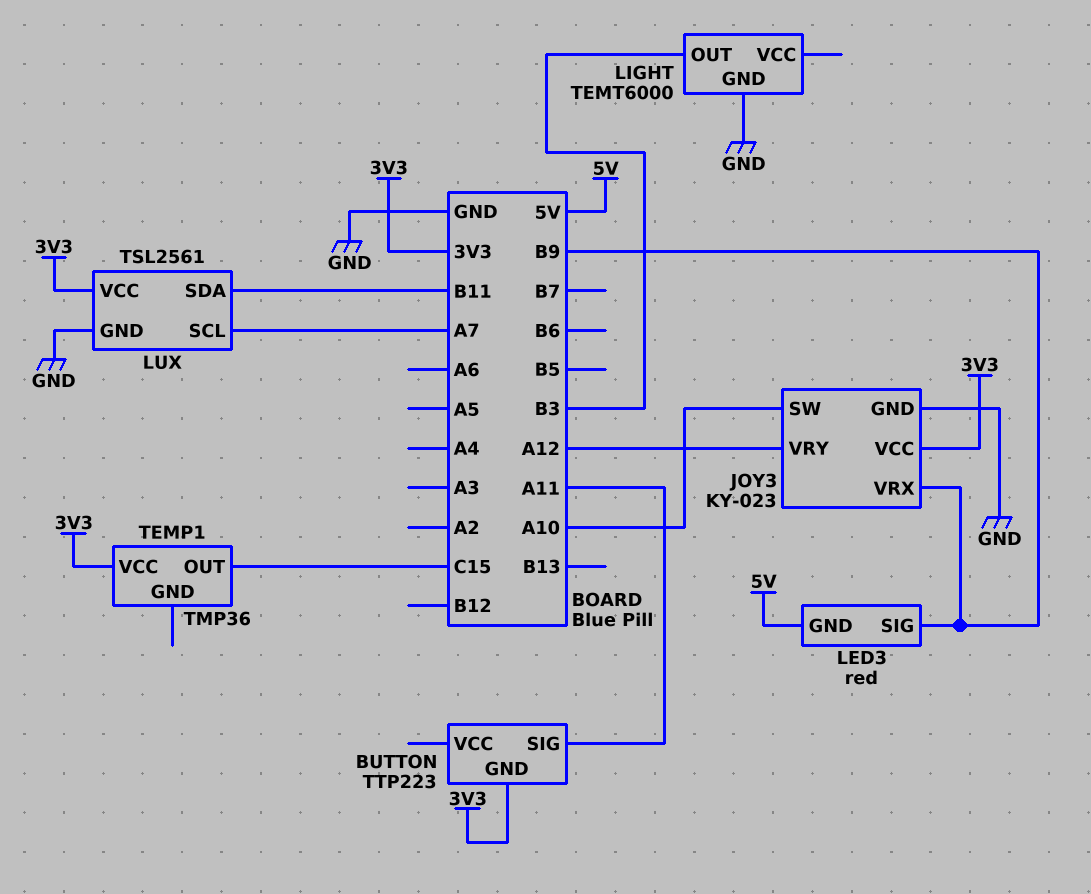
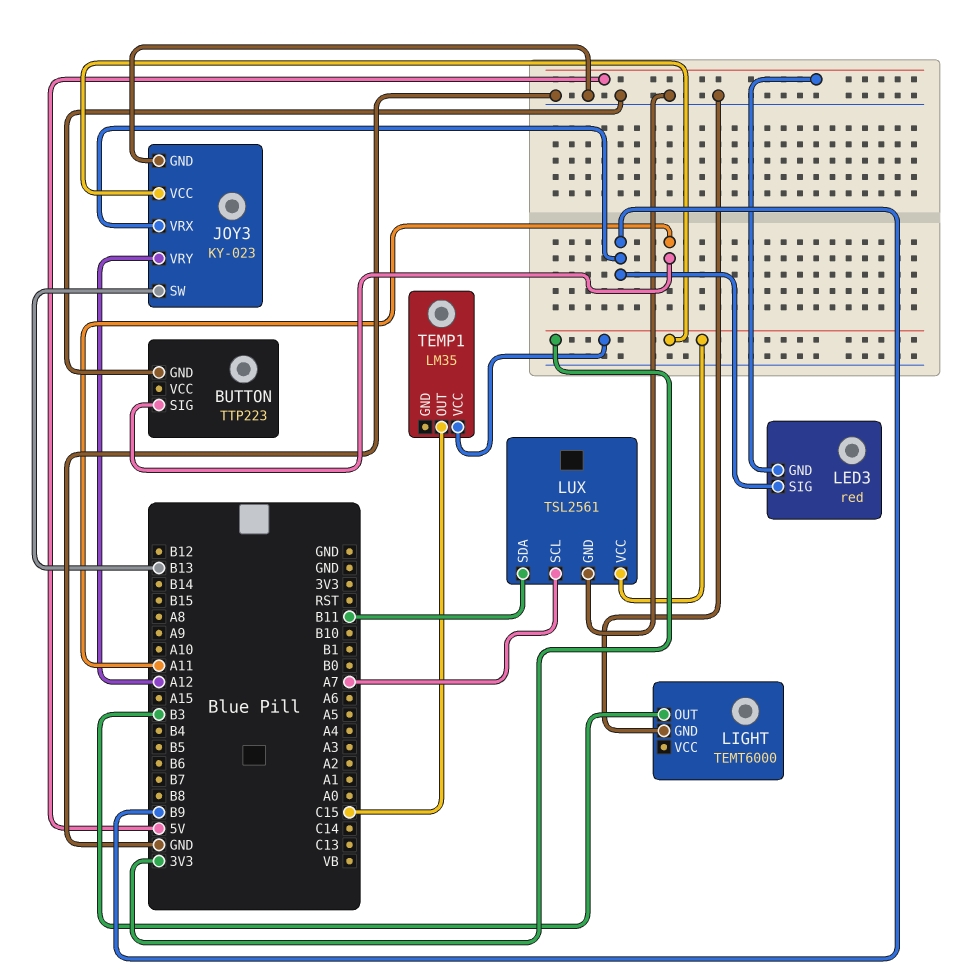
BUTTON pin GND: 3V3 -> GND
JOY3 pin SW: A10 -> B13
TEMP1: TMP36 -> LM35

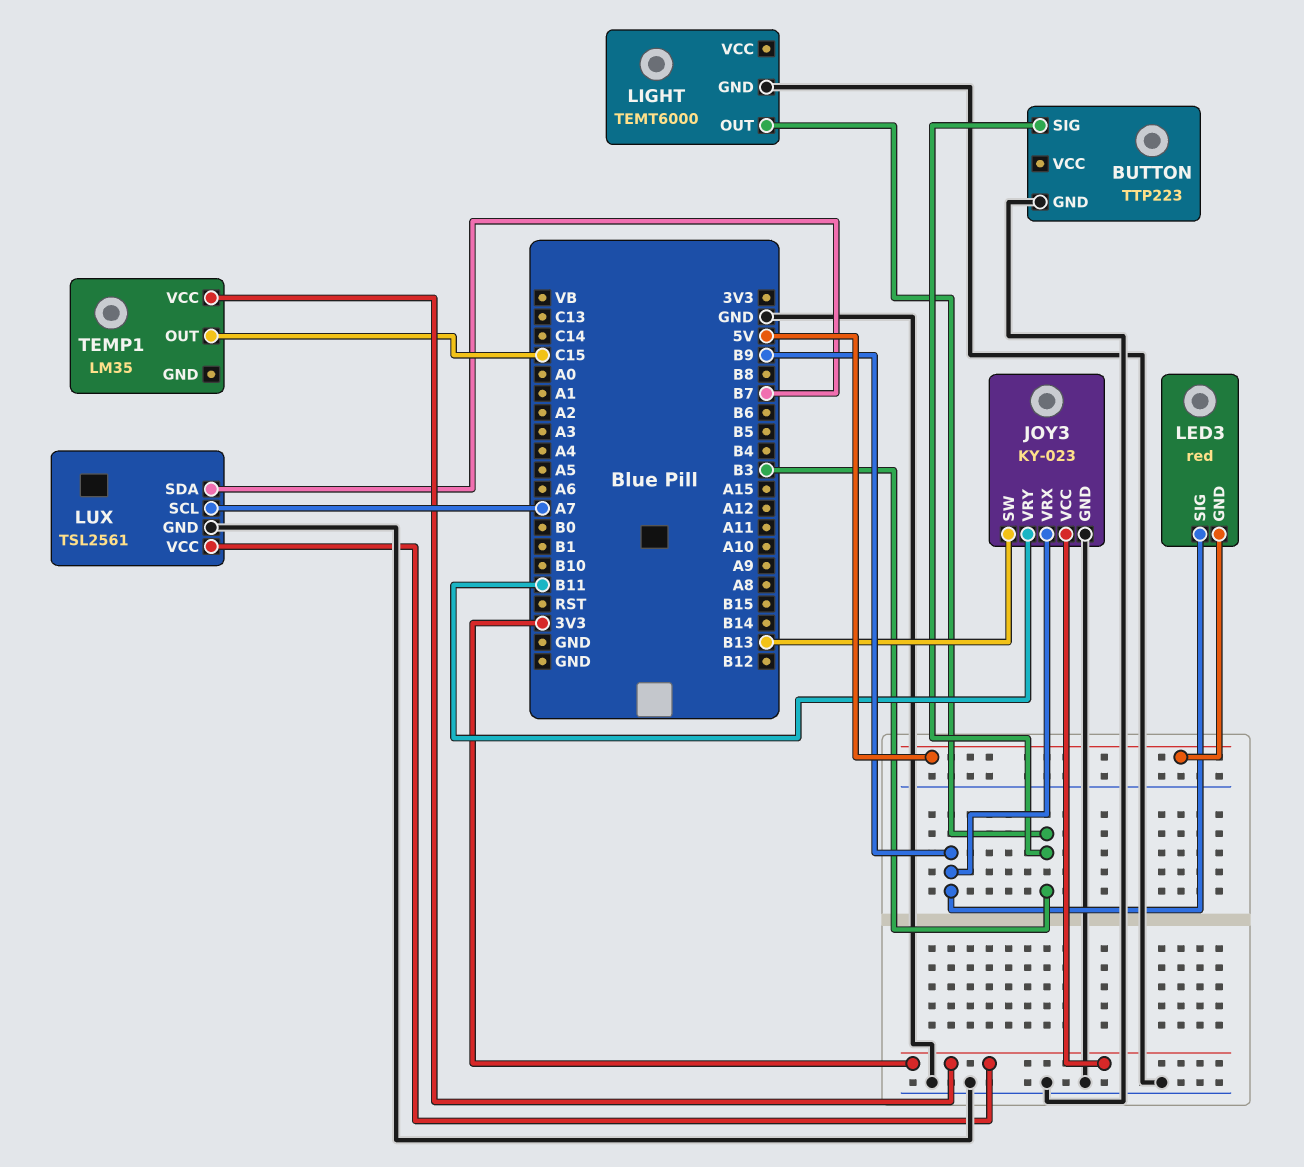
BUTTON pin SIG: A11 -> B3
JOY3 pin VRY: A12 -> B11
LUX pin SDA: B11 -> B7

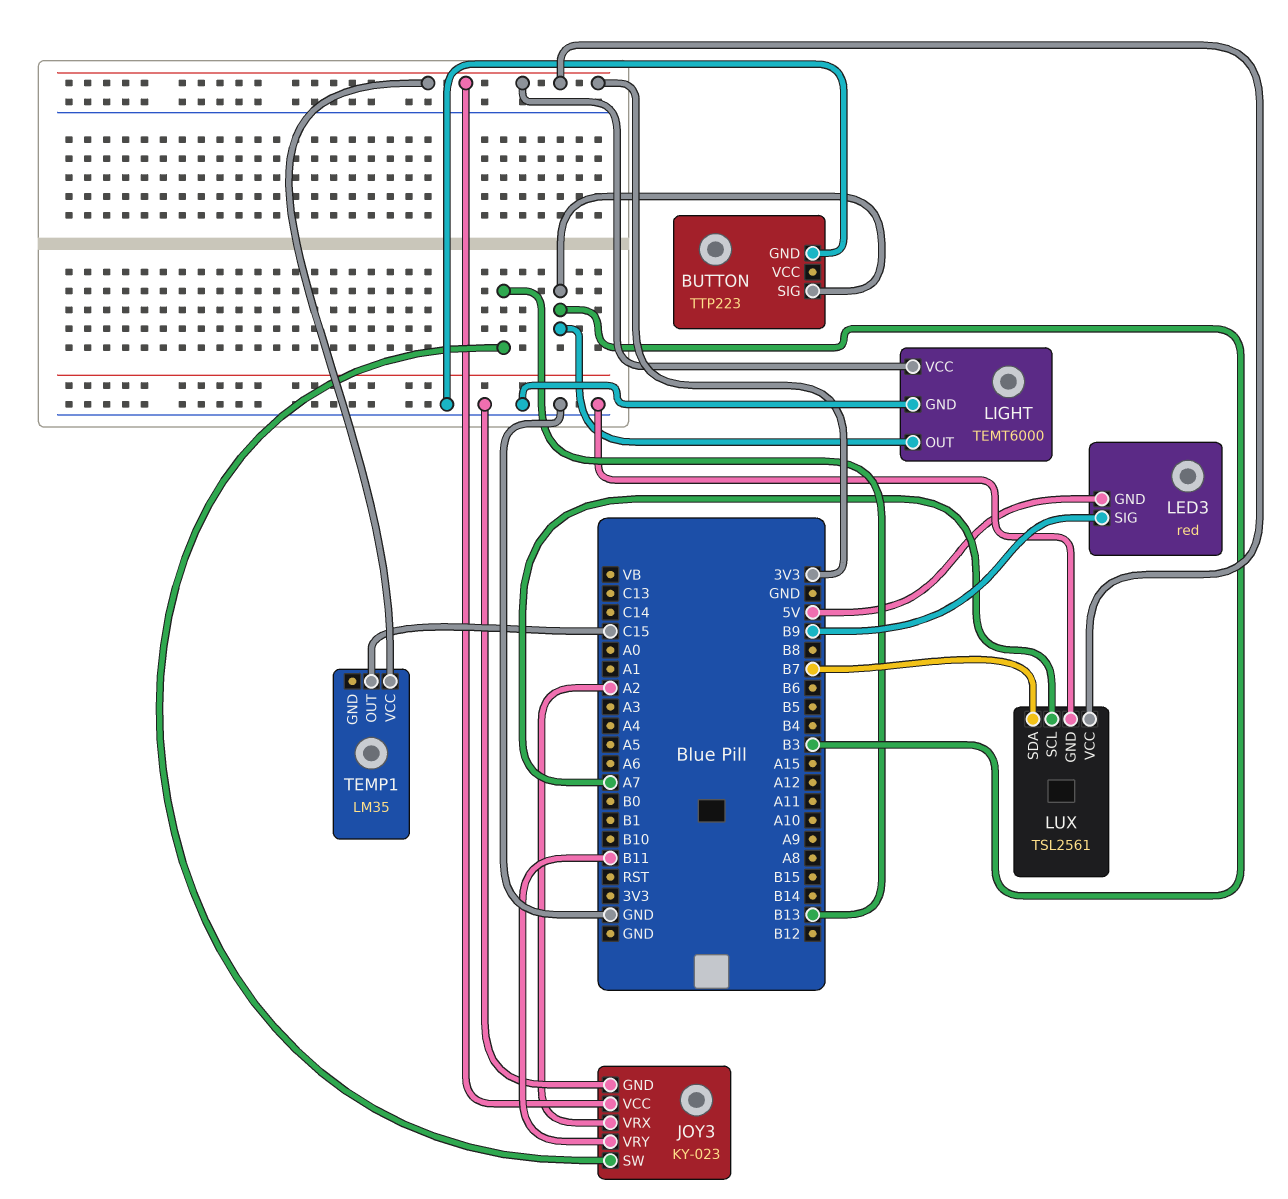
JOY3 pin VRX: B9 -> A2
LIGHT pin VCC: none -> 3V3

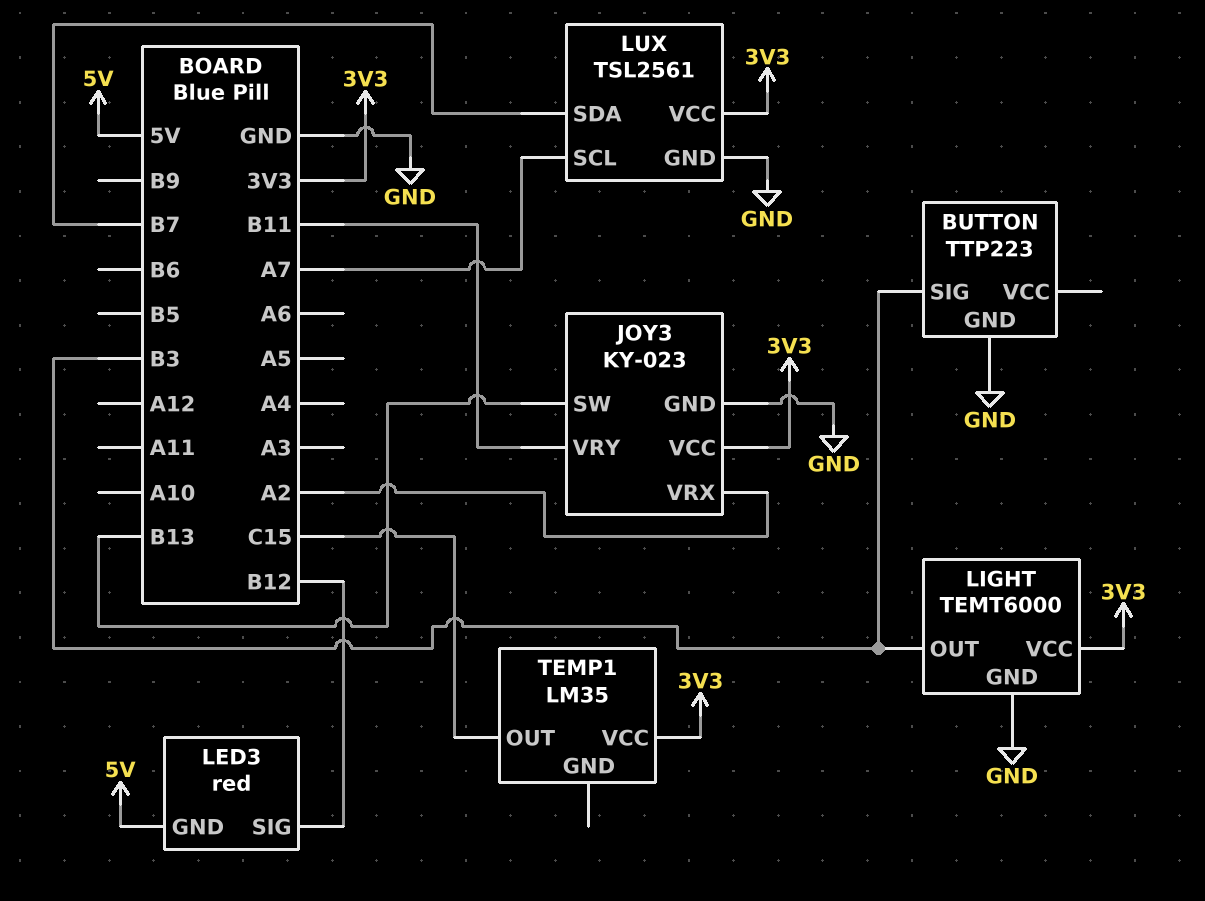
LED3 pin SIG: B9 -> B12

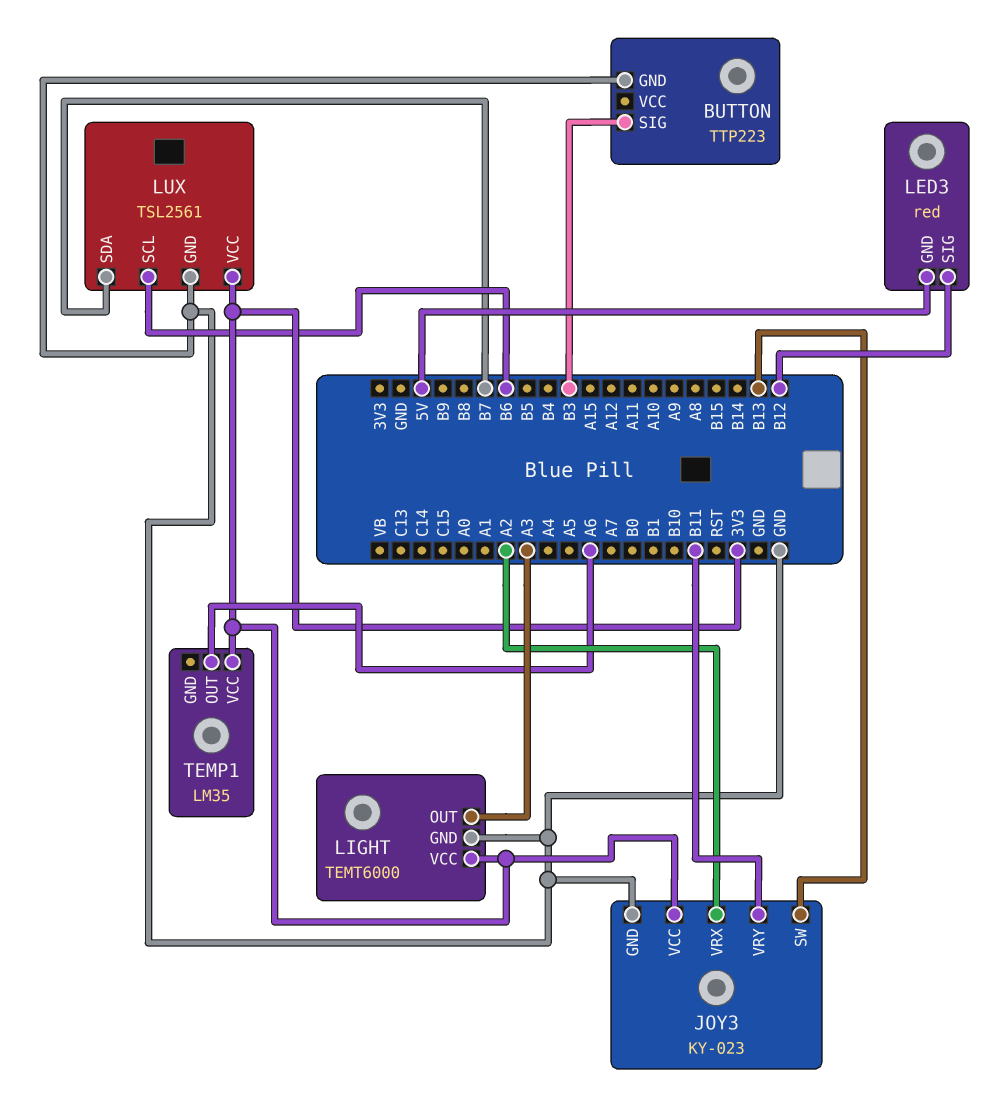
LIGHT pin OUT: B3 -> A3
LUX pin SCL: A7 -> B6
TEMP1 pin OUT: C15 -> A6

